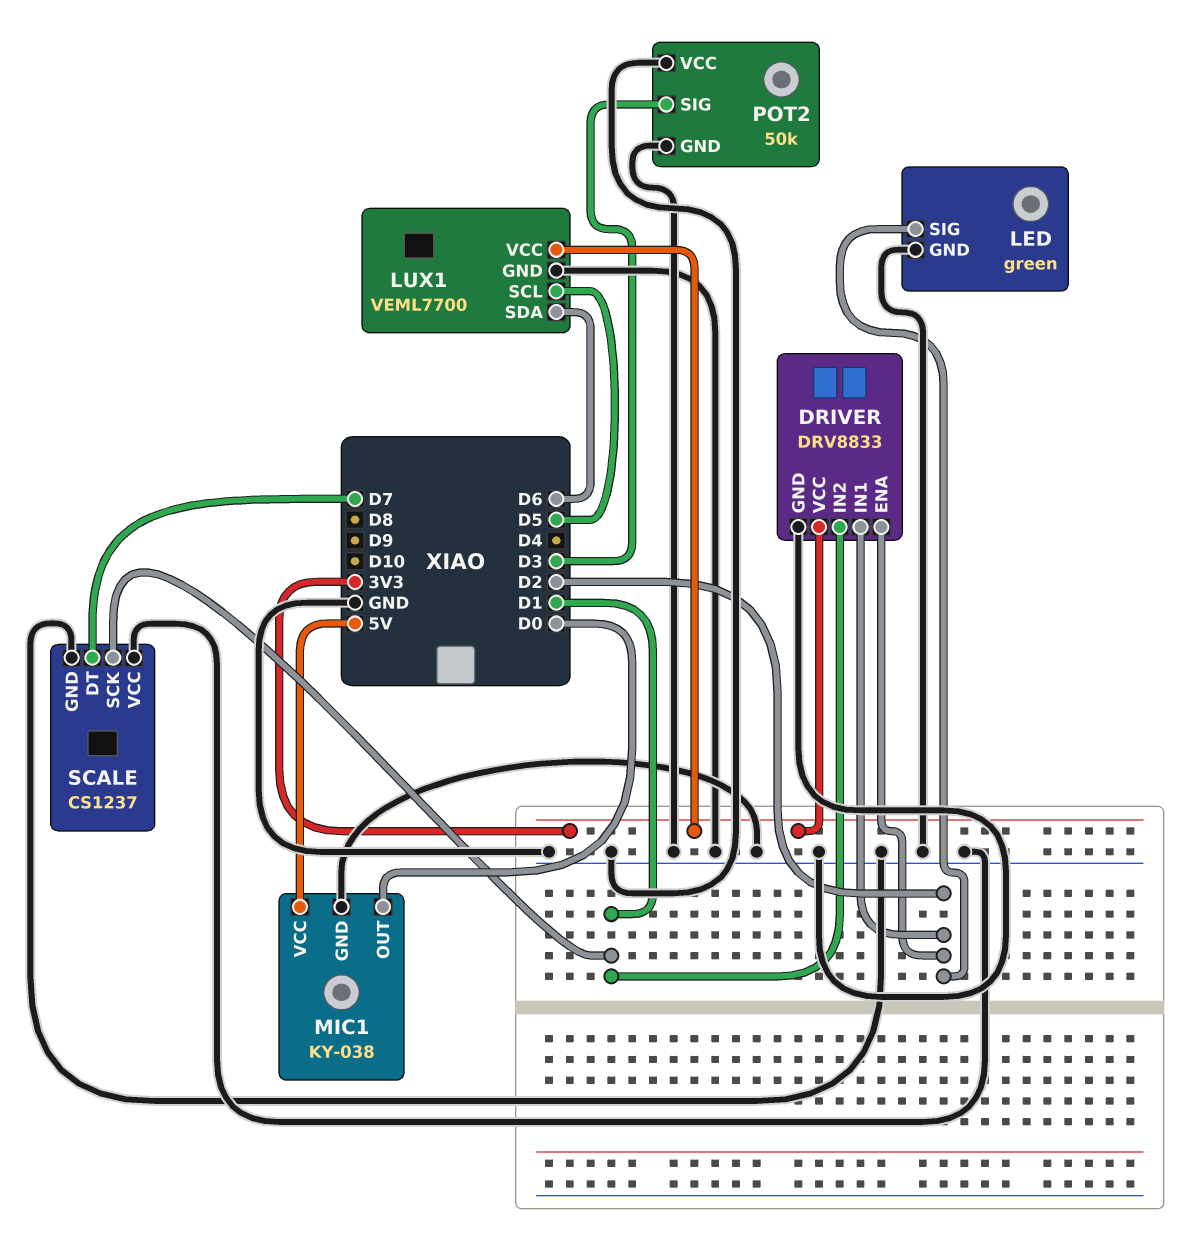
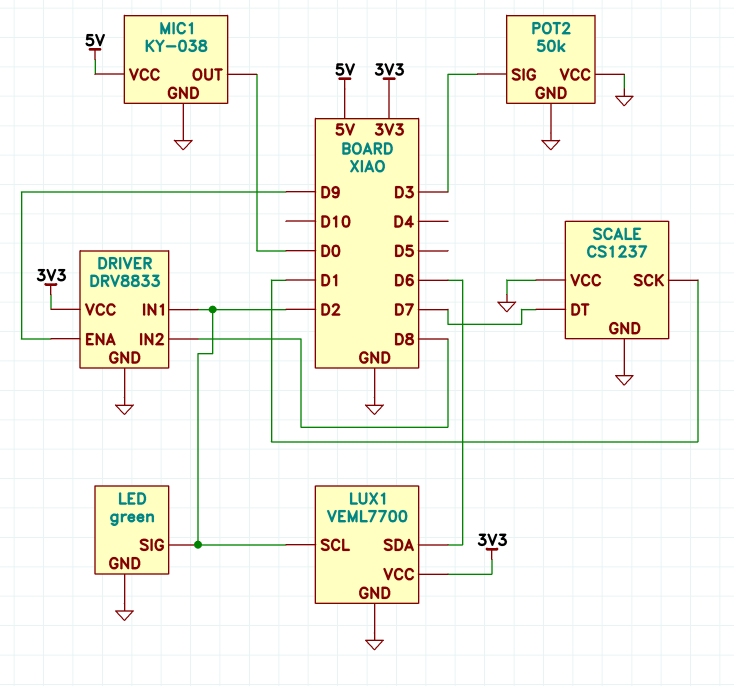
DRIVER pin ENA: D2 -> D9
DRIVER pin IN2: D1 -> D8
LUX1 pin SCL: D5 -> D2

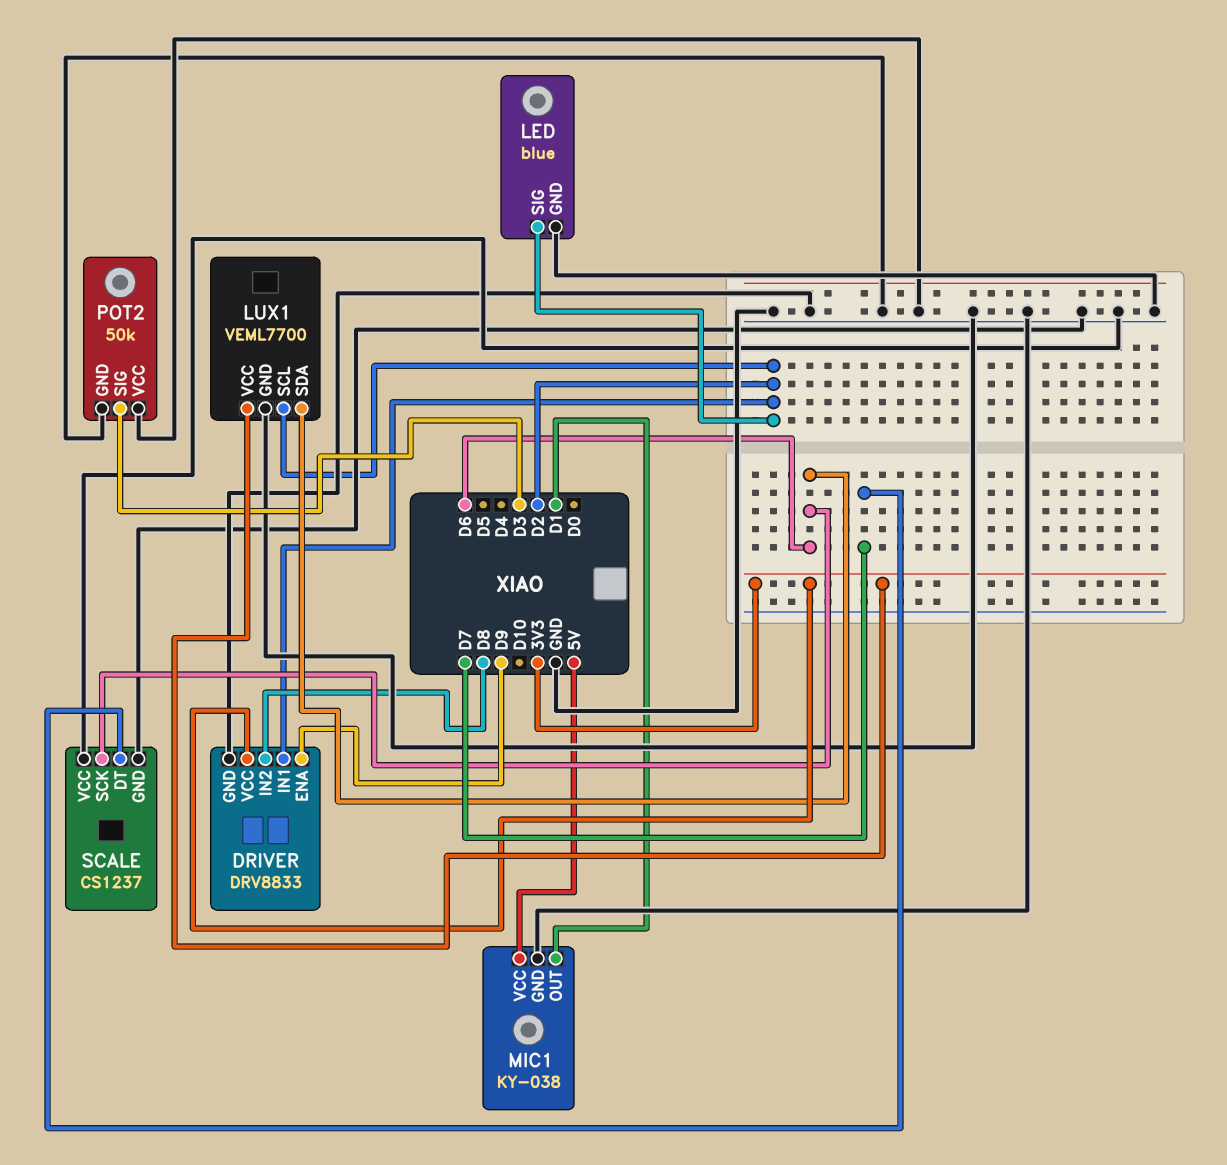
LED: green -> blue
MIC1 pin OUT: D0 -> D1
SCALE pin SCK: D1 -> D6

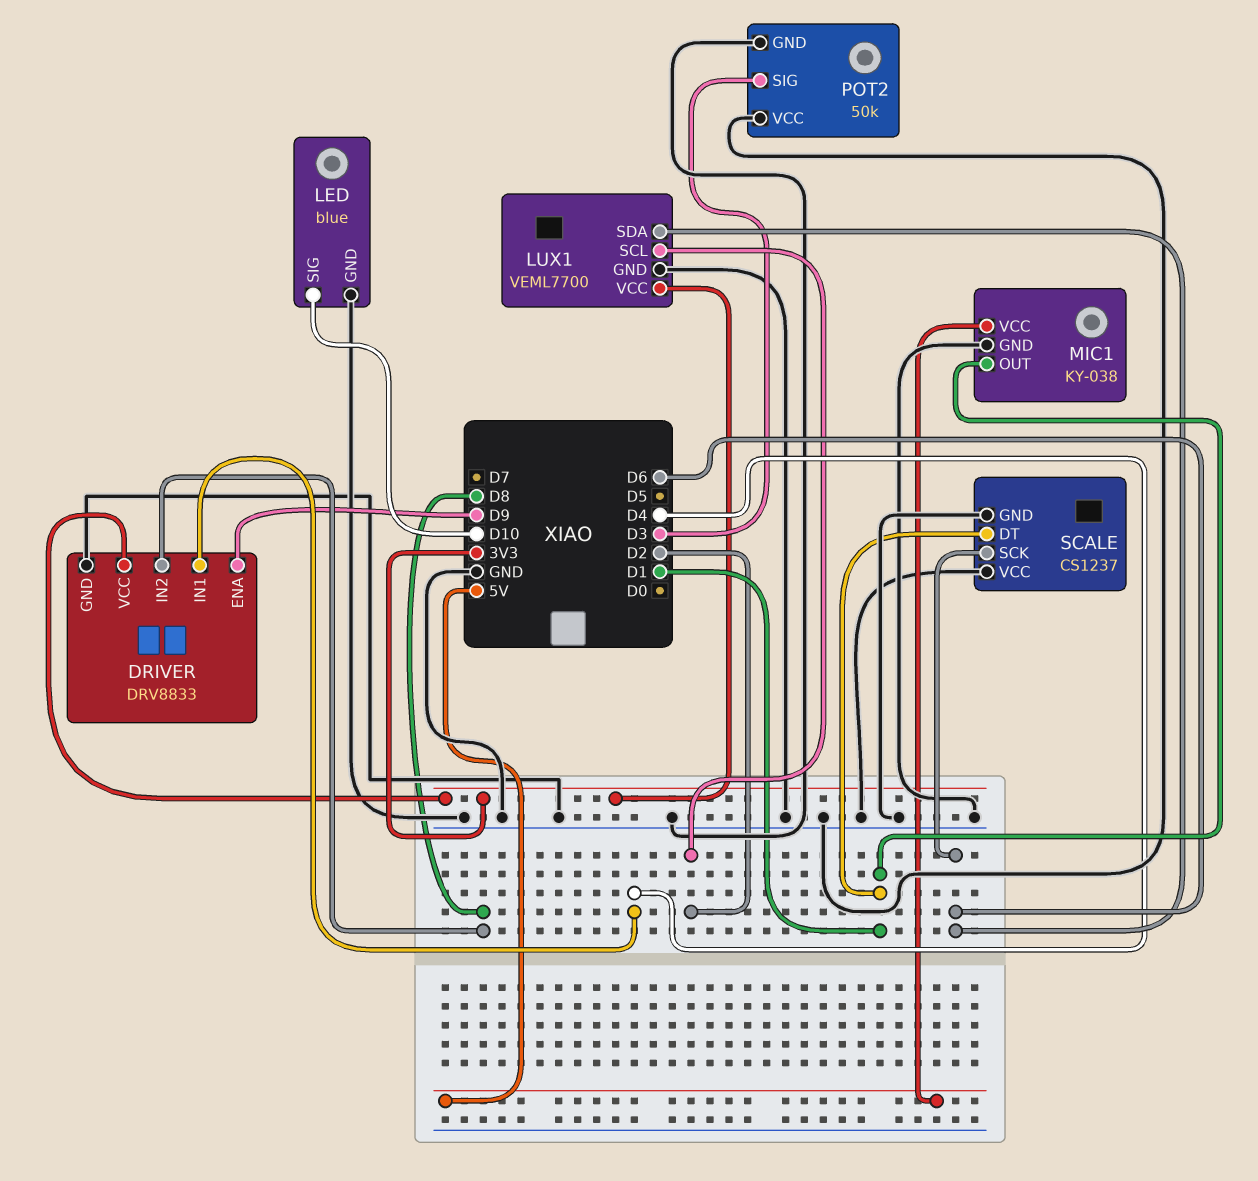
DRIVER pin IN1: D2 -> D4
LED pin SIG: D2 -> D10
SCALE pin DT: D7 -> D1

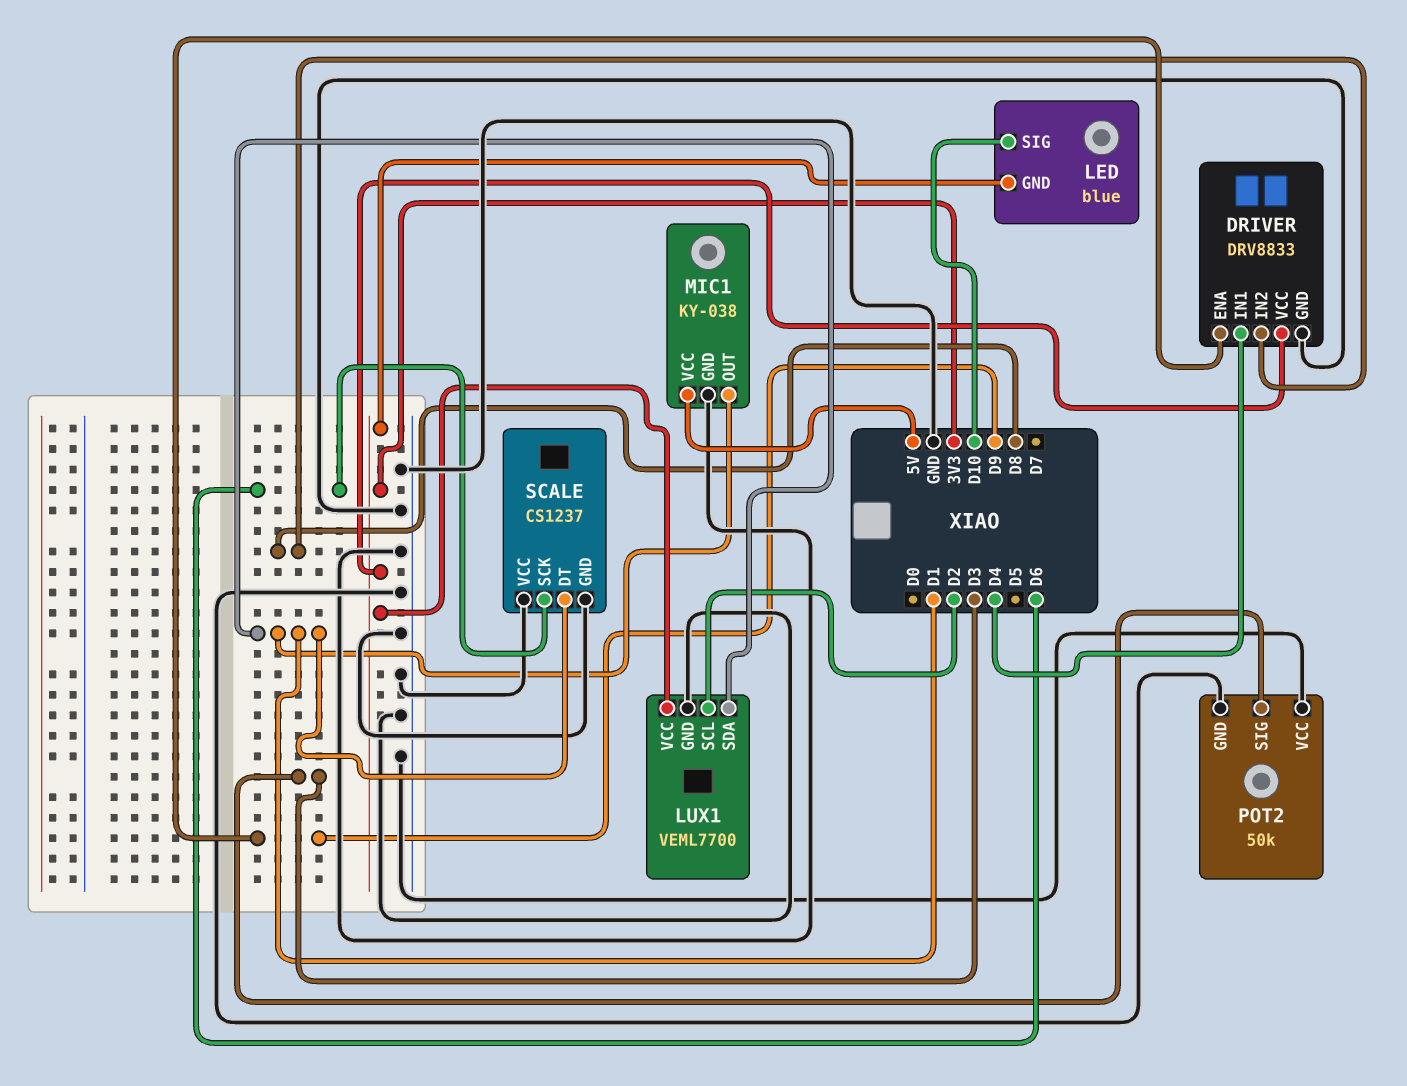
LED pin GND: GND -> 3V3
LUX1 pin SDA: D6 -> D1

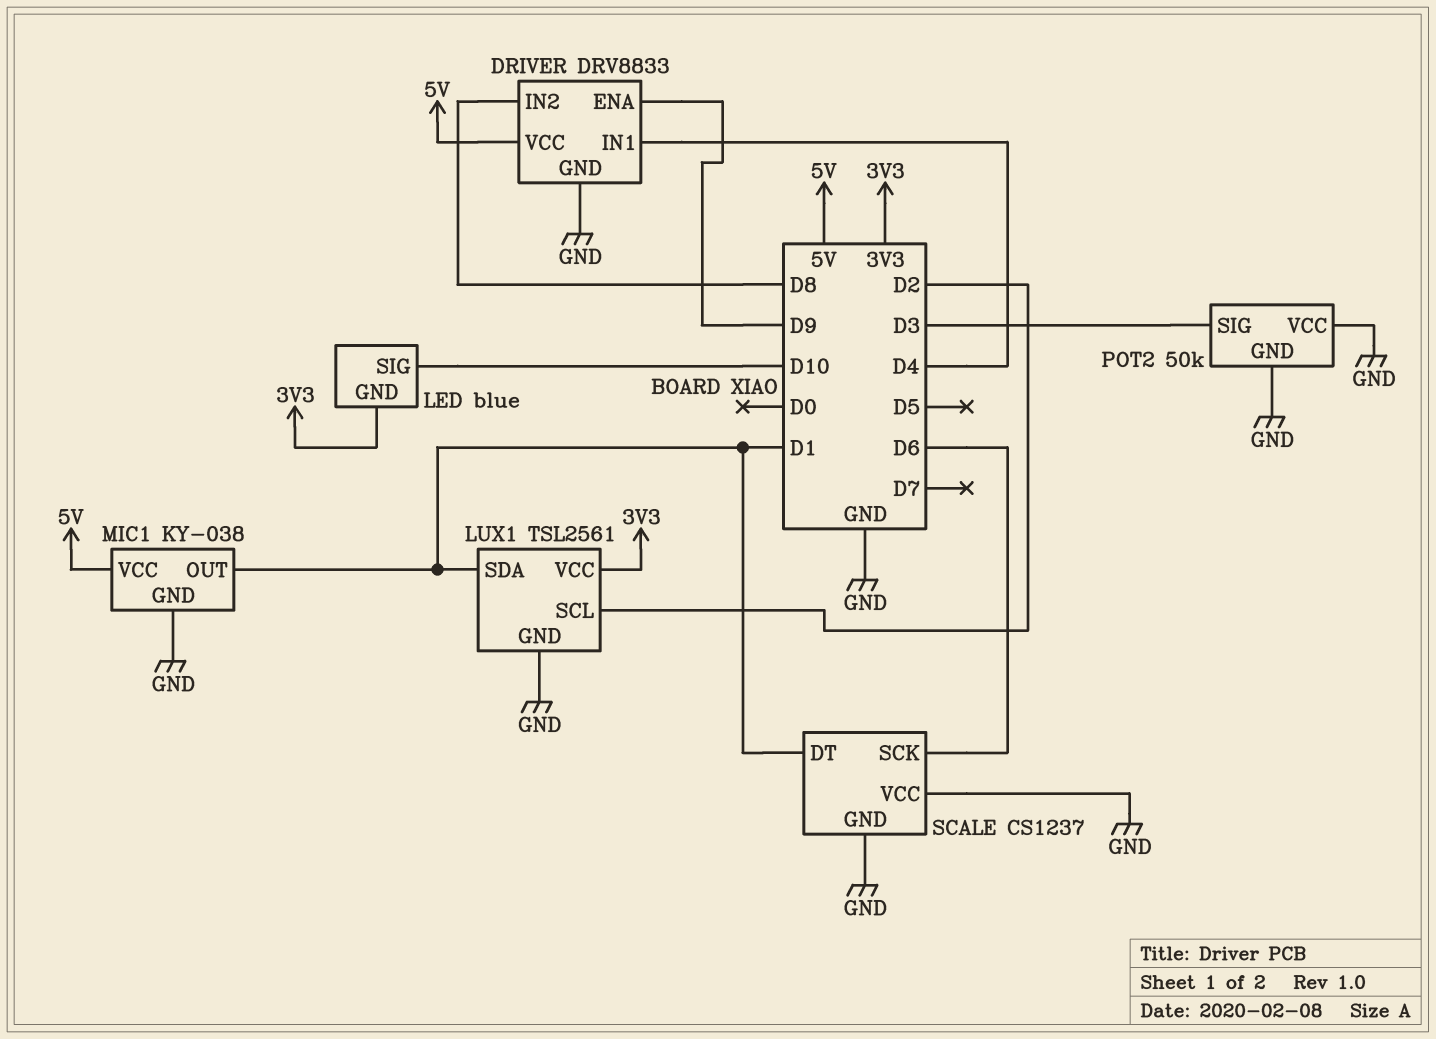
DRIVER pin VCC: 3V3 -> 5V
LUX1: VEML7700 -> TSL2561

